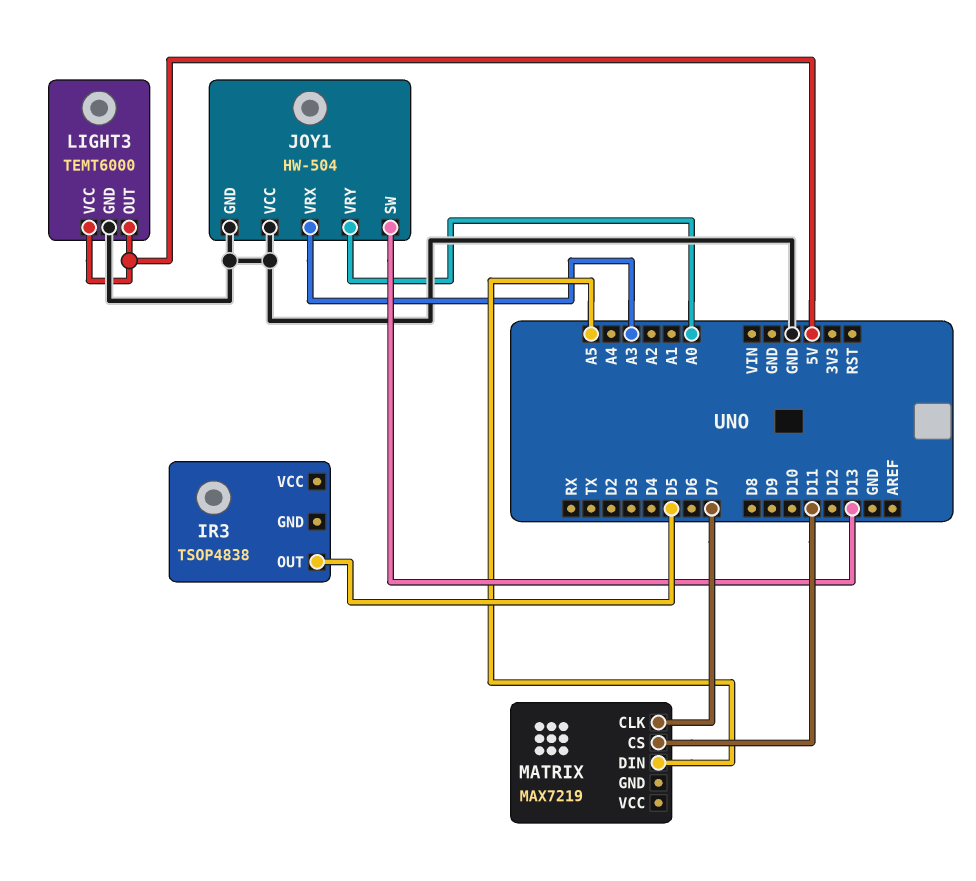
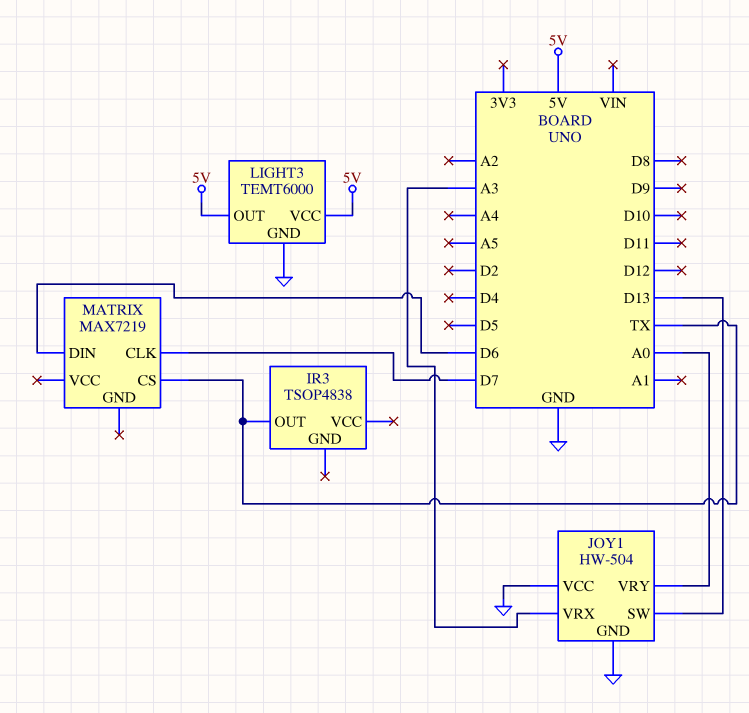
IR3 pin OUT: D5 -> TX
MATRIX pin CS: D11 -> TX
MATRIX pin DIN: A5 -> D6

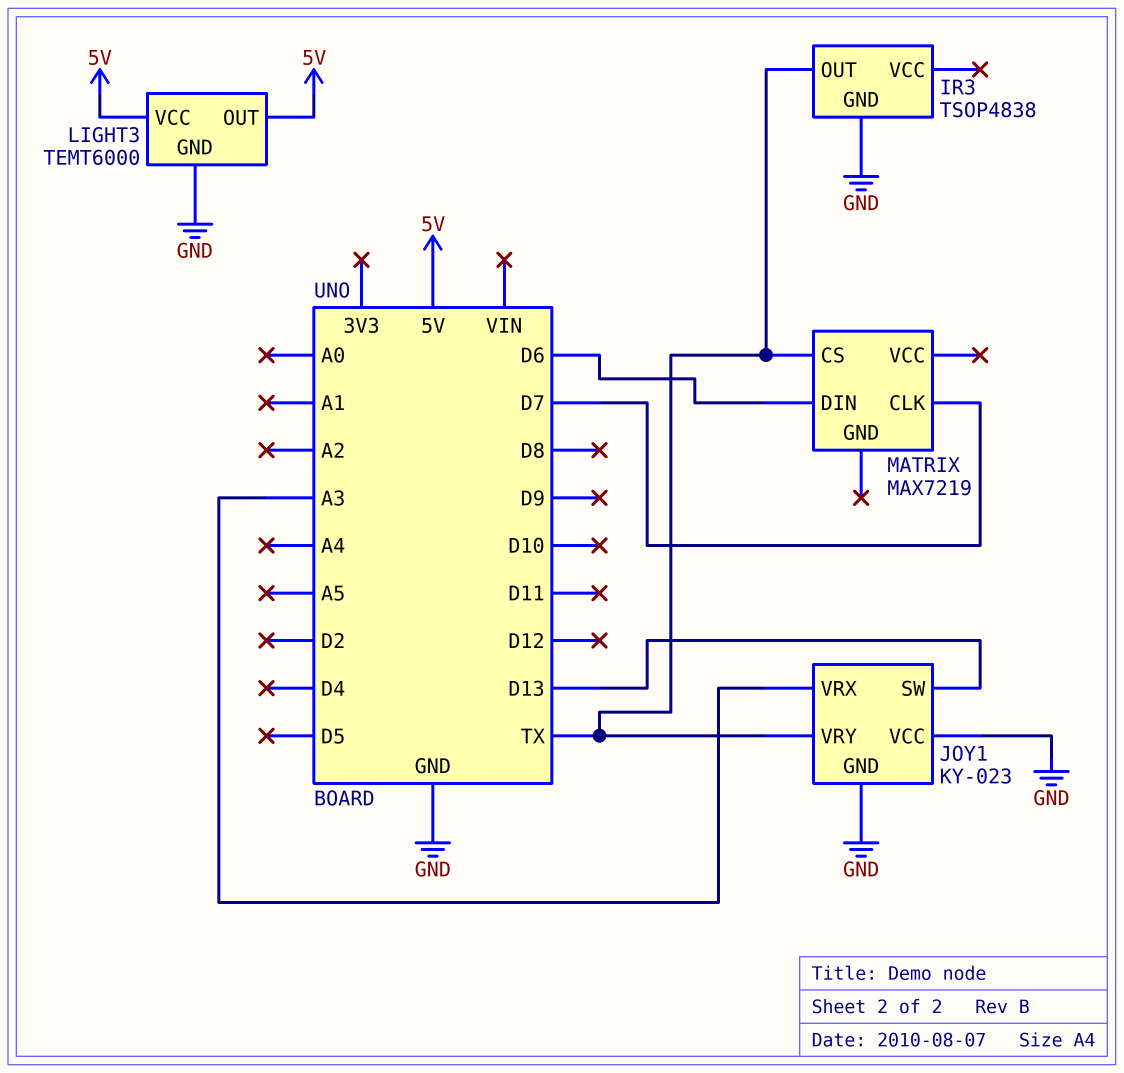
IR3 pin GND: none -> GND
JOY1: HW-504 -> KY-023
JOY1 pin VRY: A0 -> TX

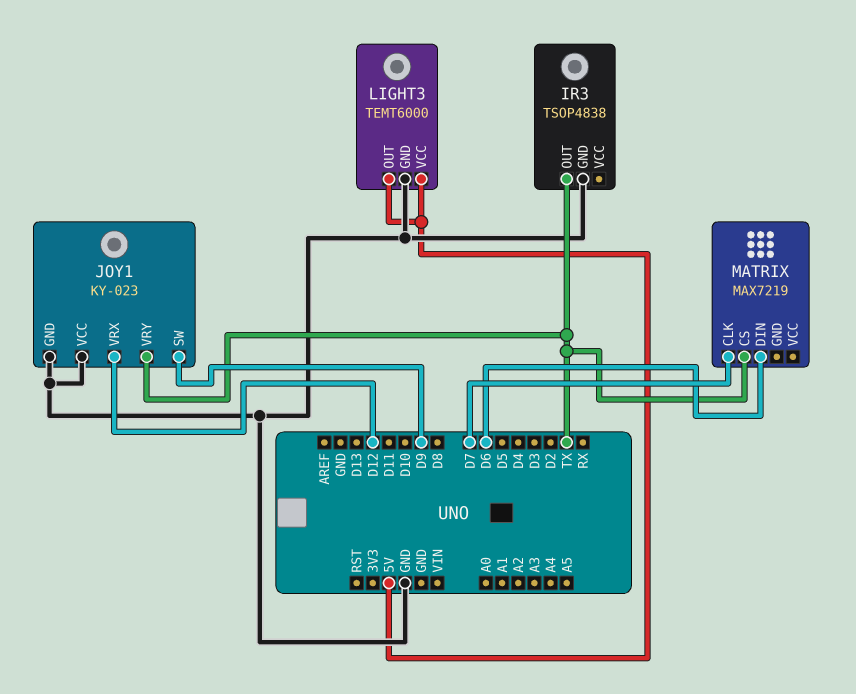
JOY1 pin SW: D13 -> D9
JOY1 pin VRX: A3 -> D12

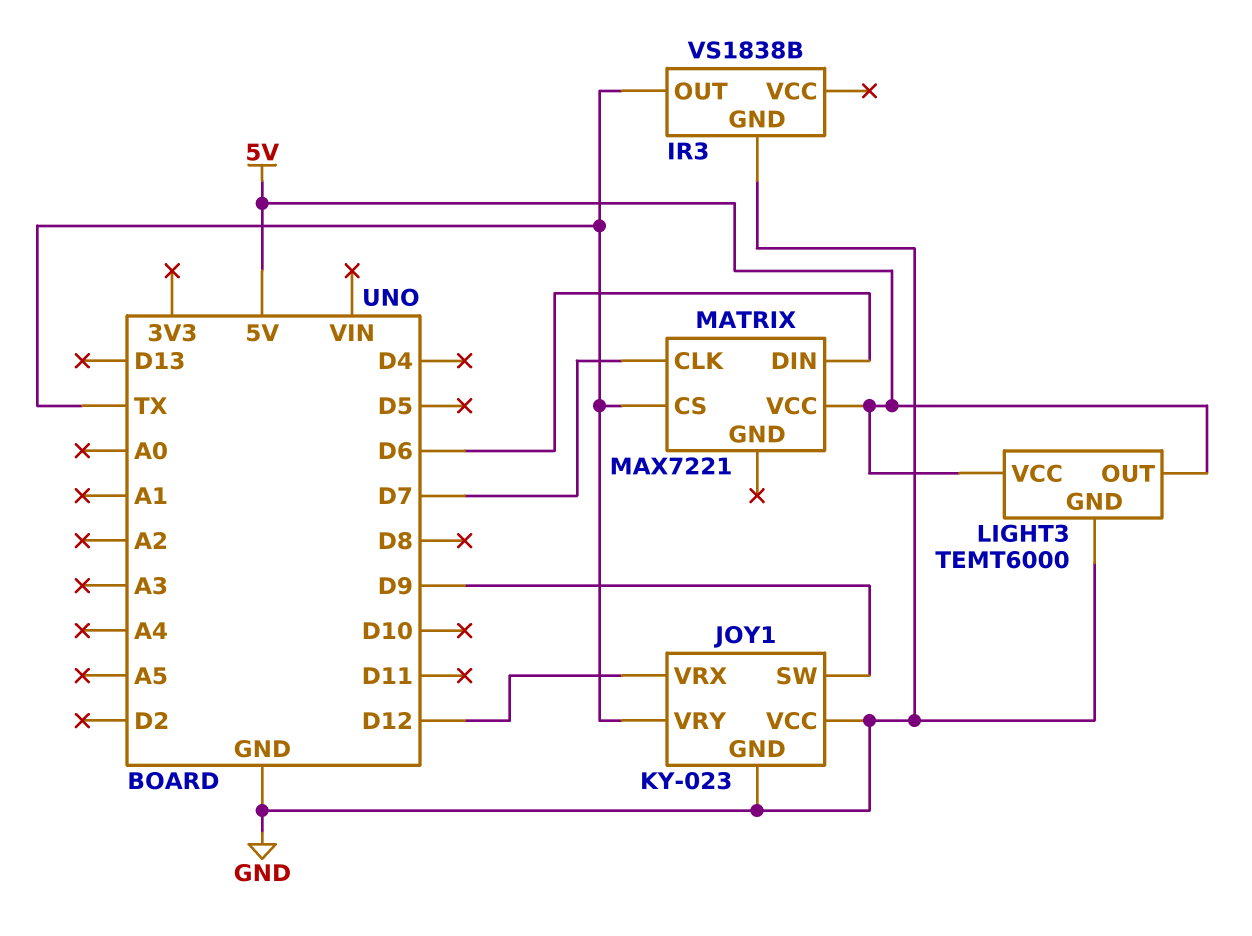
IR3: TSOP4838 -> VS1838B
MATRIX: MAX7219 -> MAX7221
MATRIX pin VCC: none -> 5V

